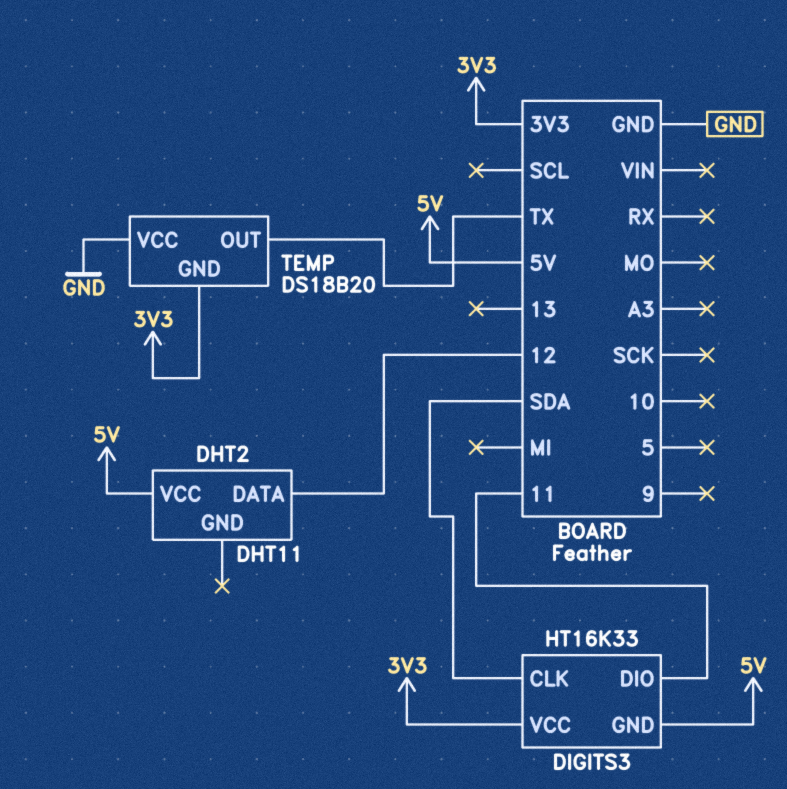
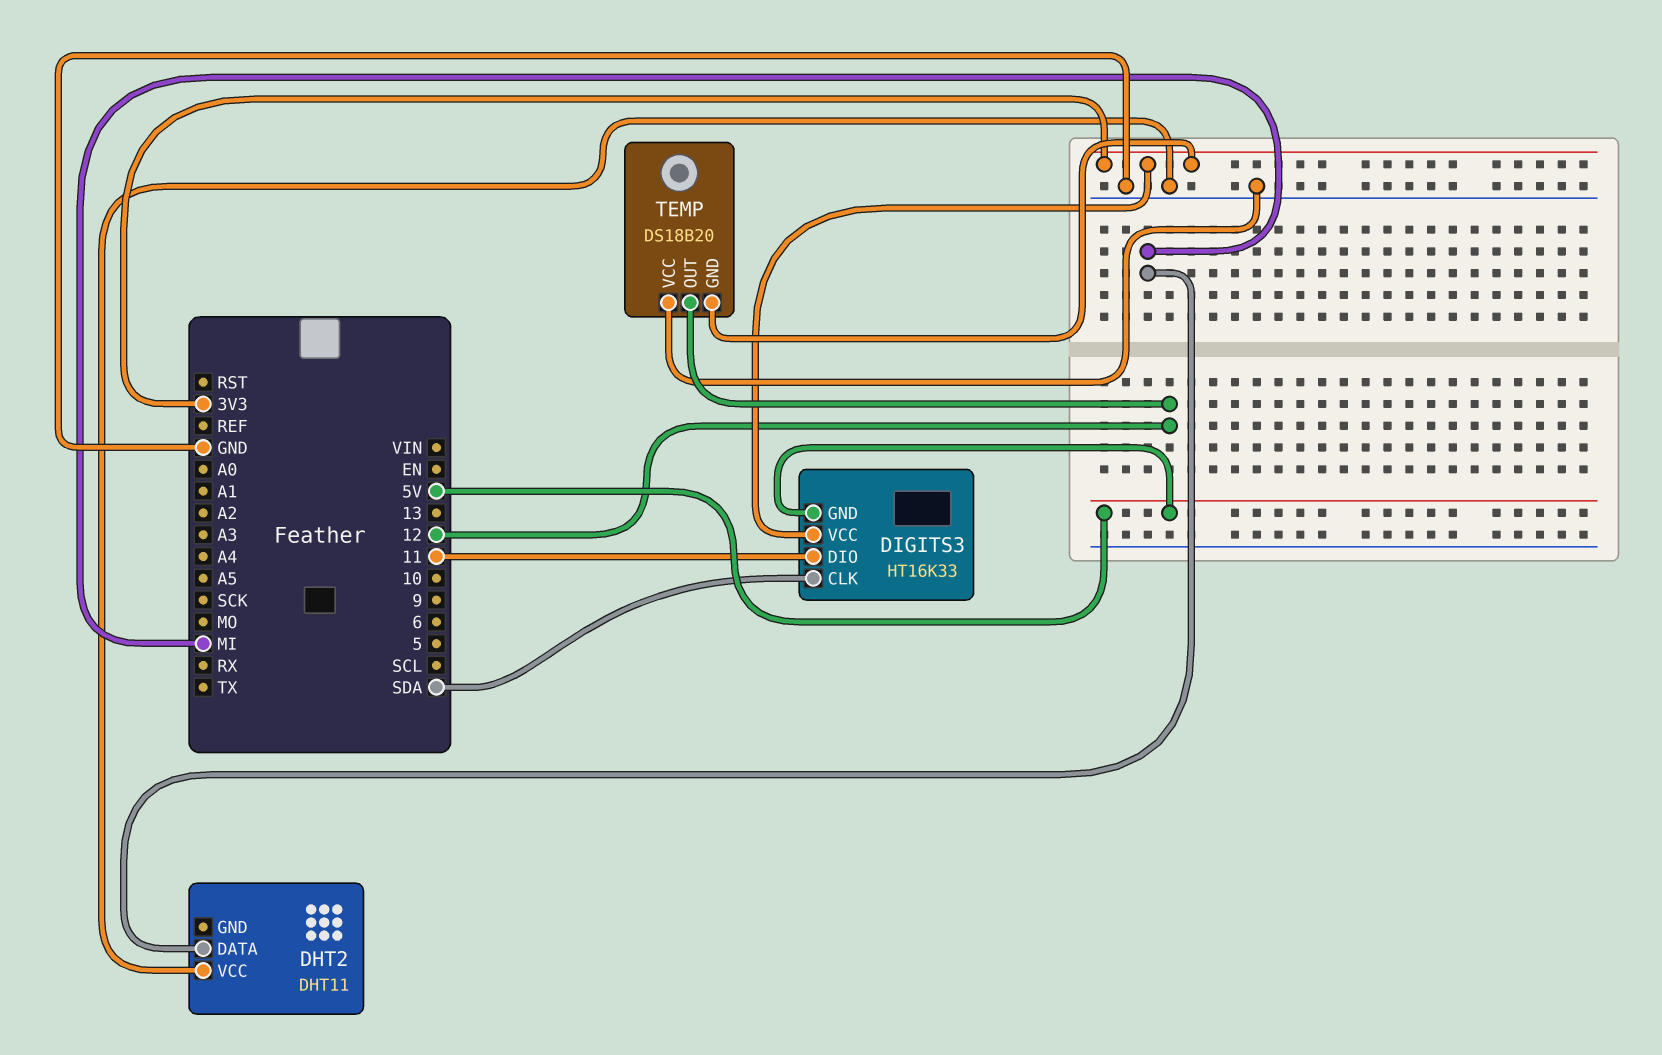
DHT2 pin DATA: 12 -> MI
DHT2 pin VCC: 5V -> GND
TEMP pin OUT: TX -> 12

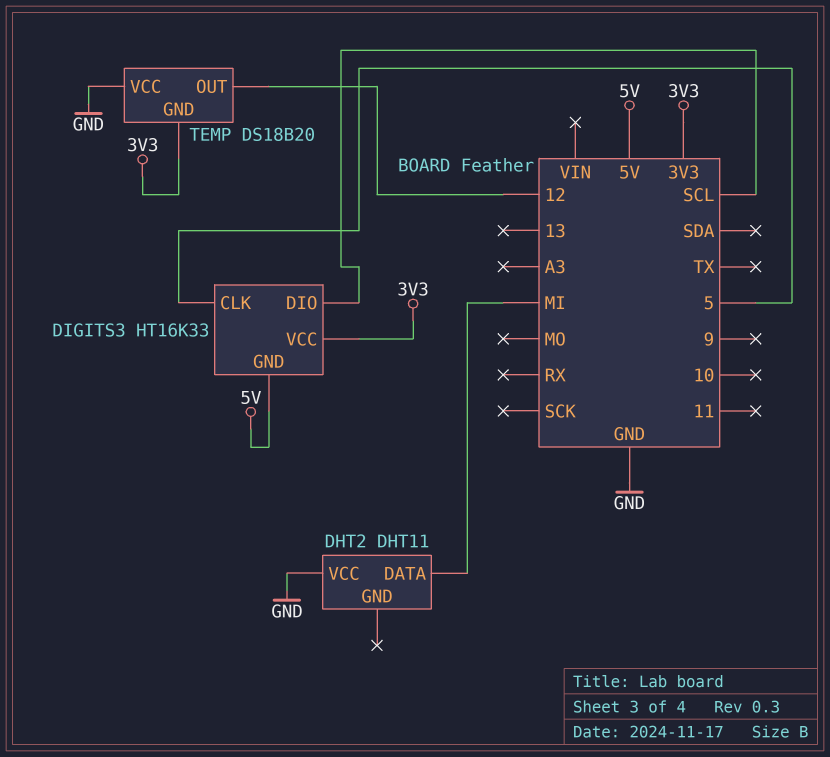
DIGITS3 pin CLK: SDA -> 5
DIGITS3 pin DIO: 11 -> SCL

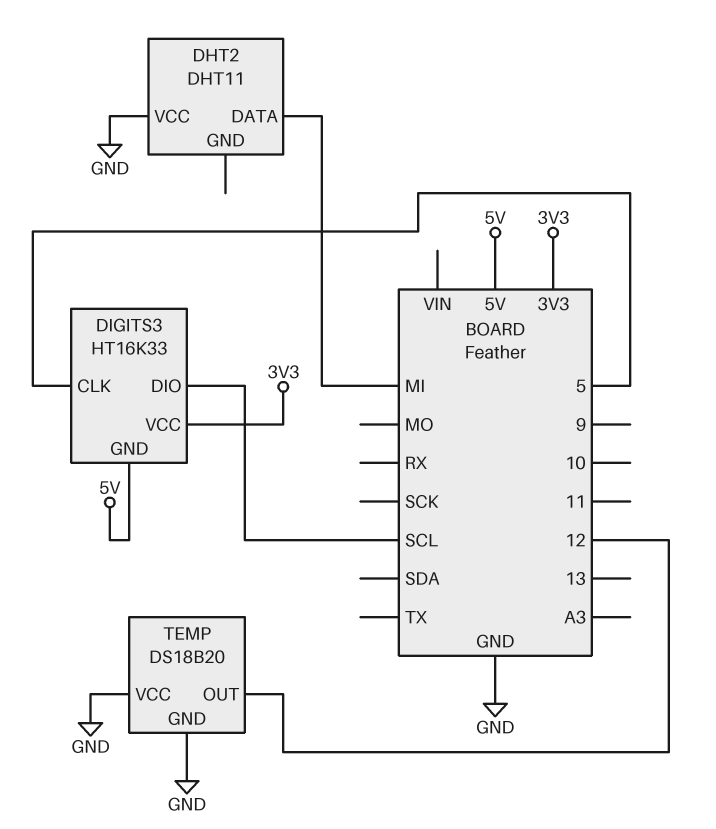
TEMP pin GND: 3V3 -> GND

